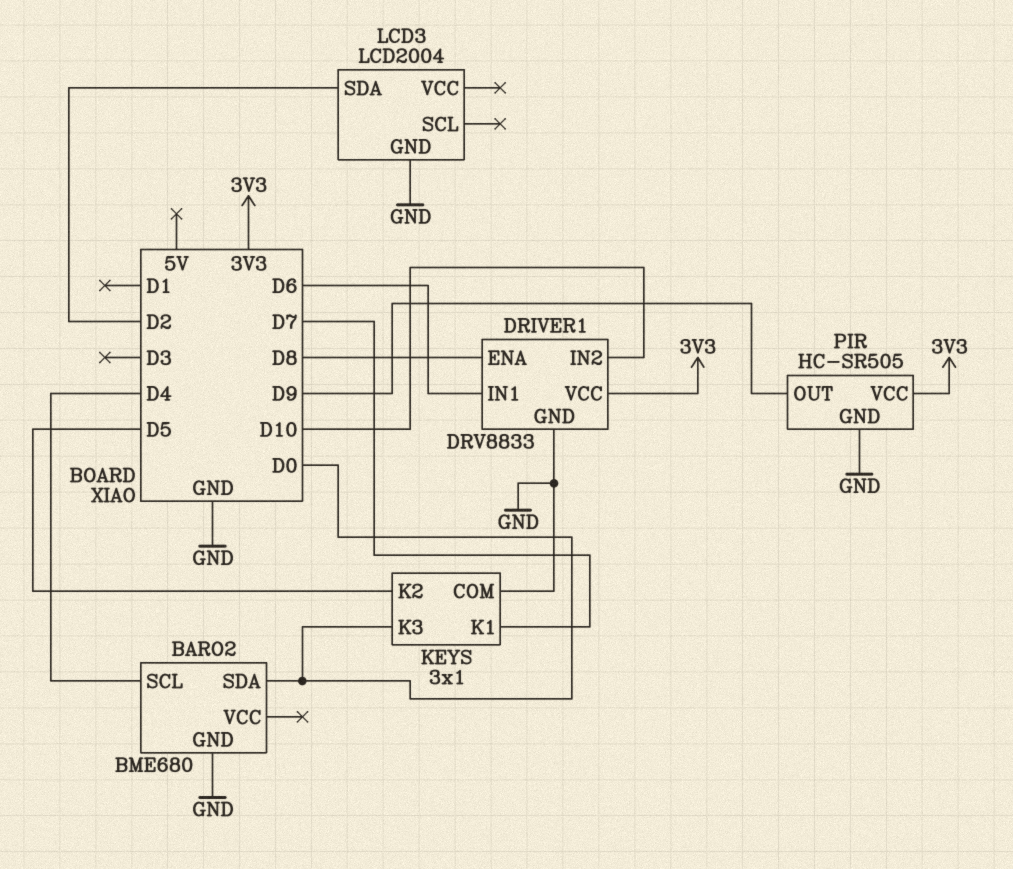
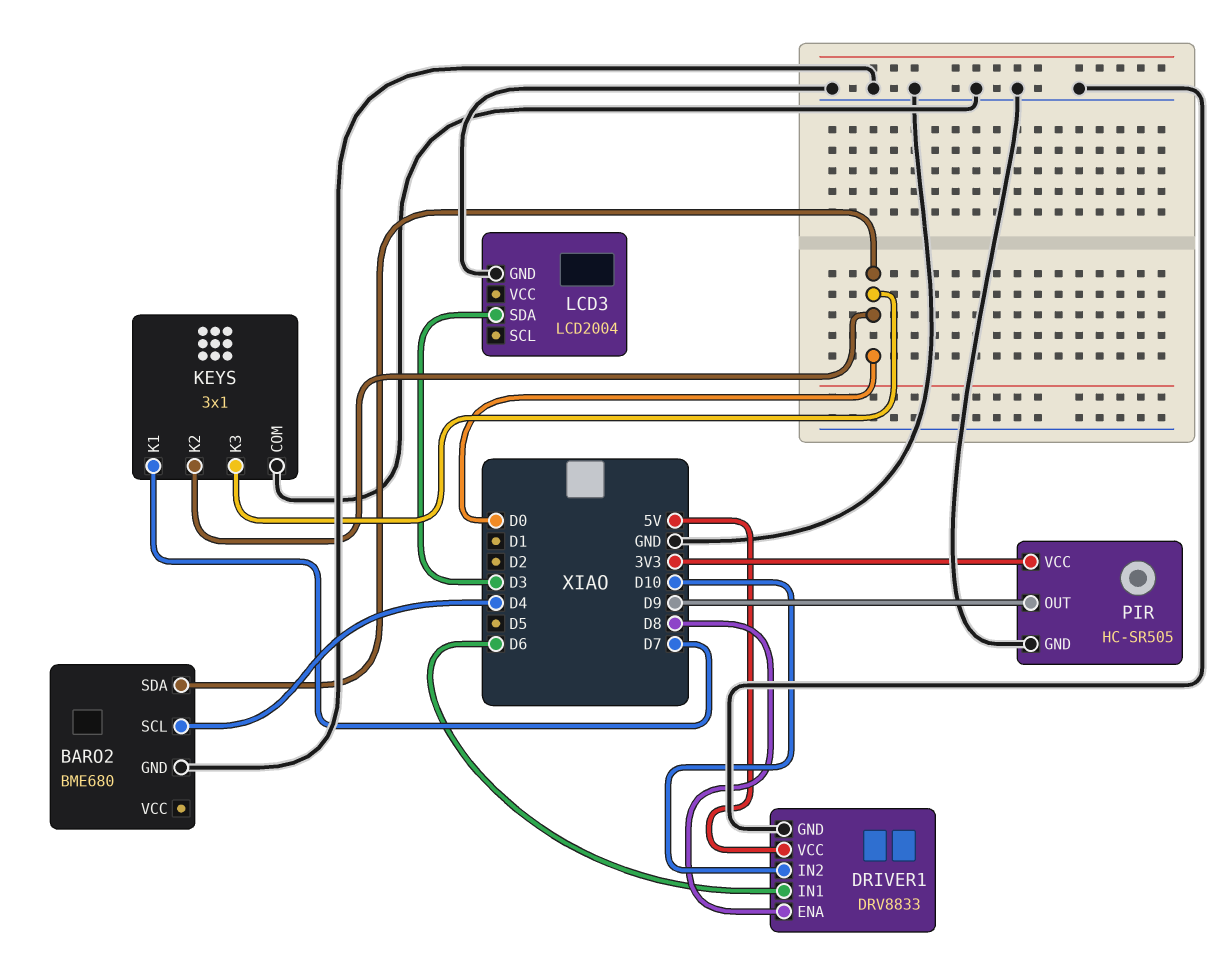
DRIVER1 pin VCC: 3V3 -> 5V
KEYS pin K2: D5 -> D0
LCD3 pin SDA: D2 -> D3

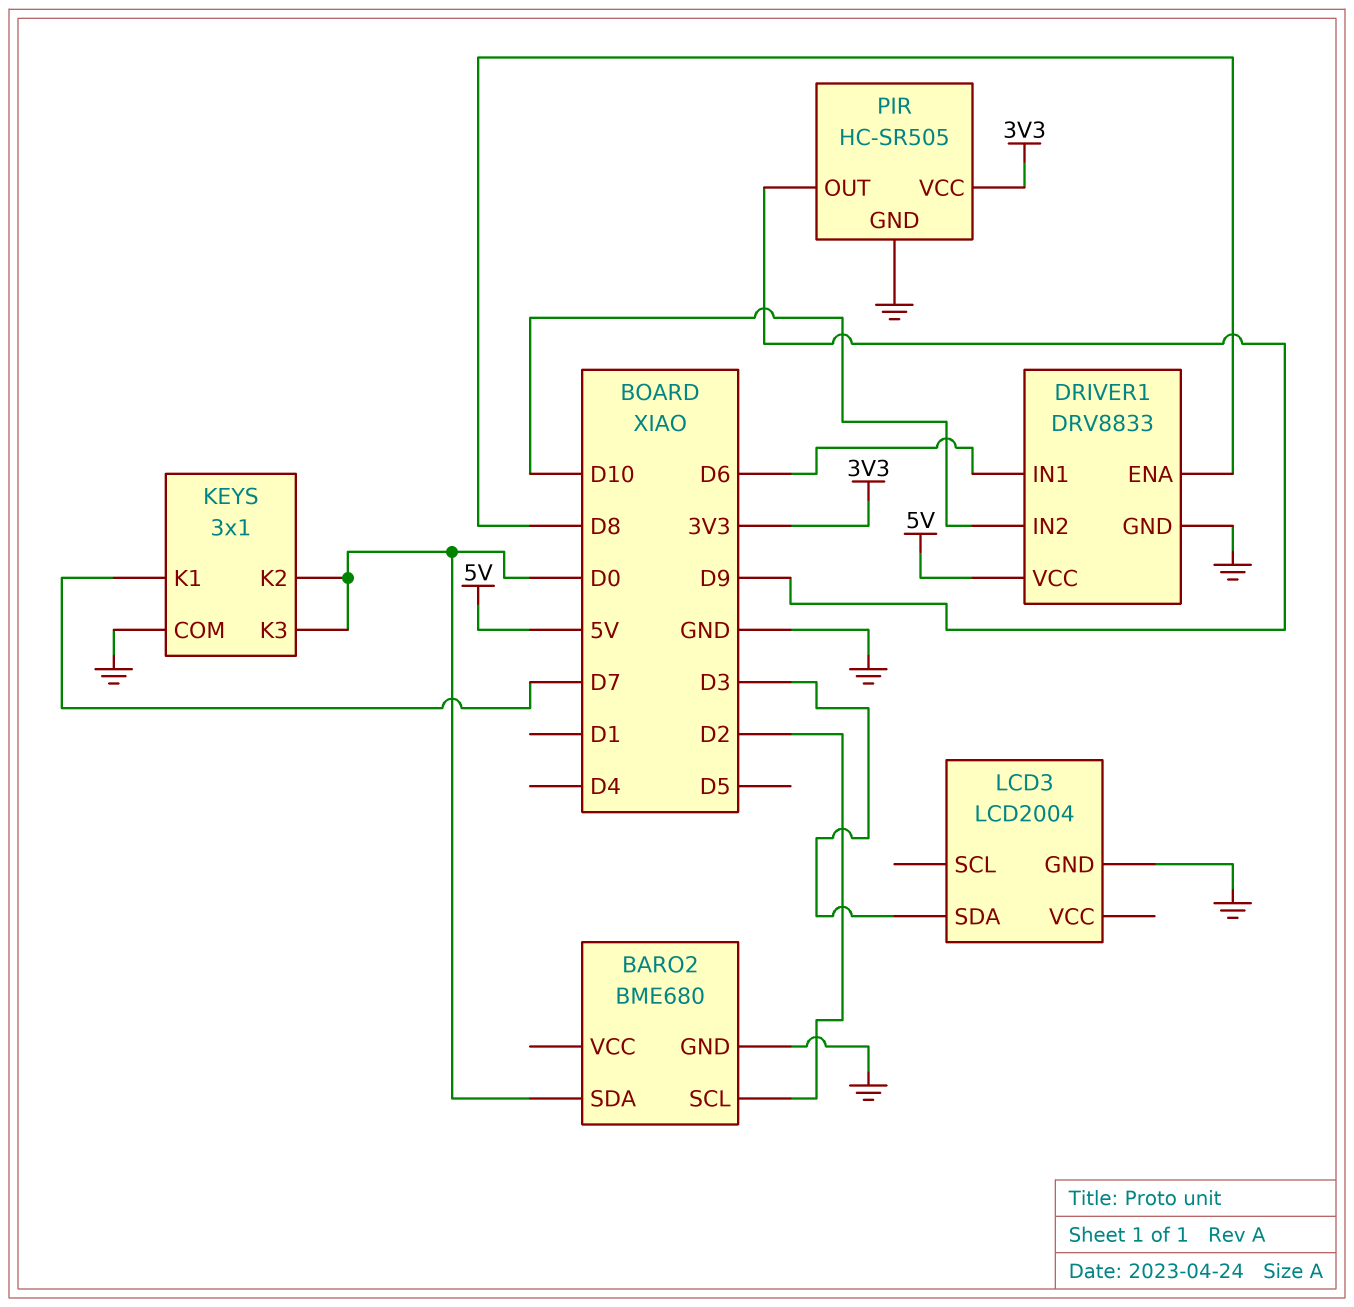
BARO2 pin SCL: D4 -> D2

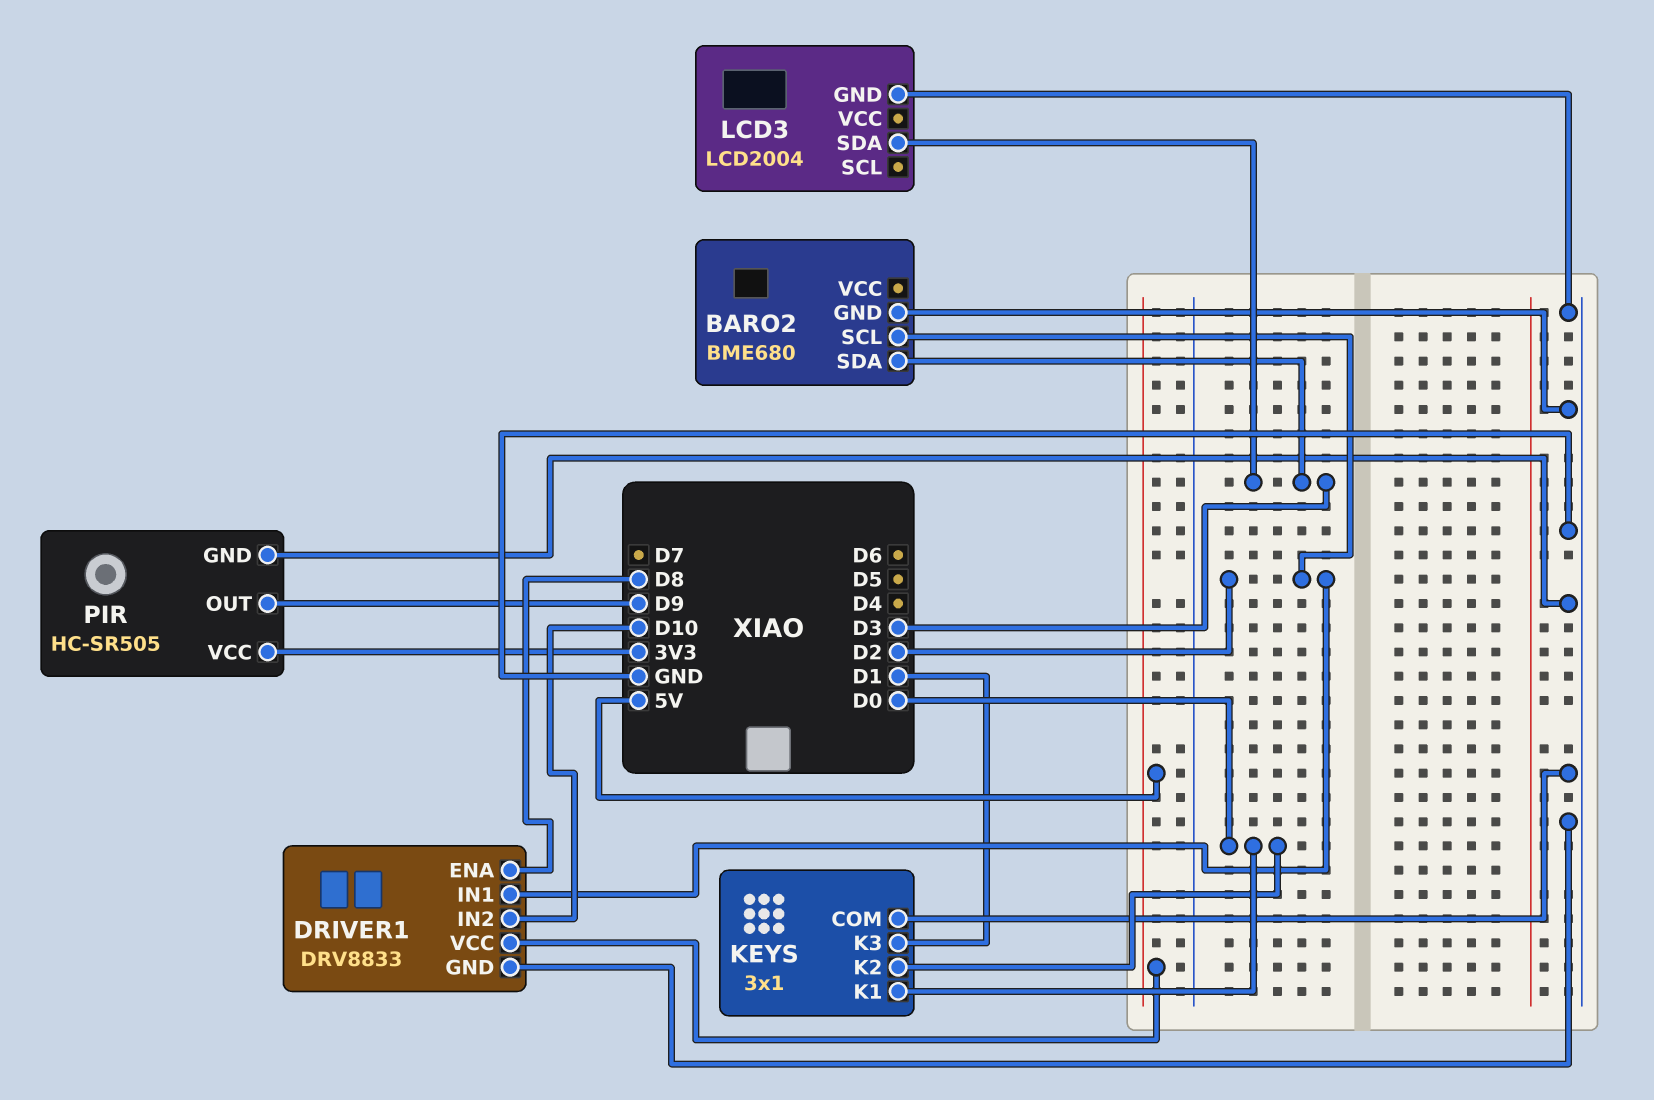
BARO2 pin SDA: D0 -> D3
DRIVER1 pin IN1: D6 -> D2
KEYS pin K1: D7 -> D0
KEYS pin K3: D0 -> D1

